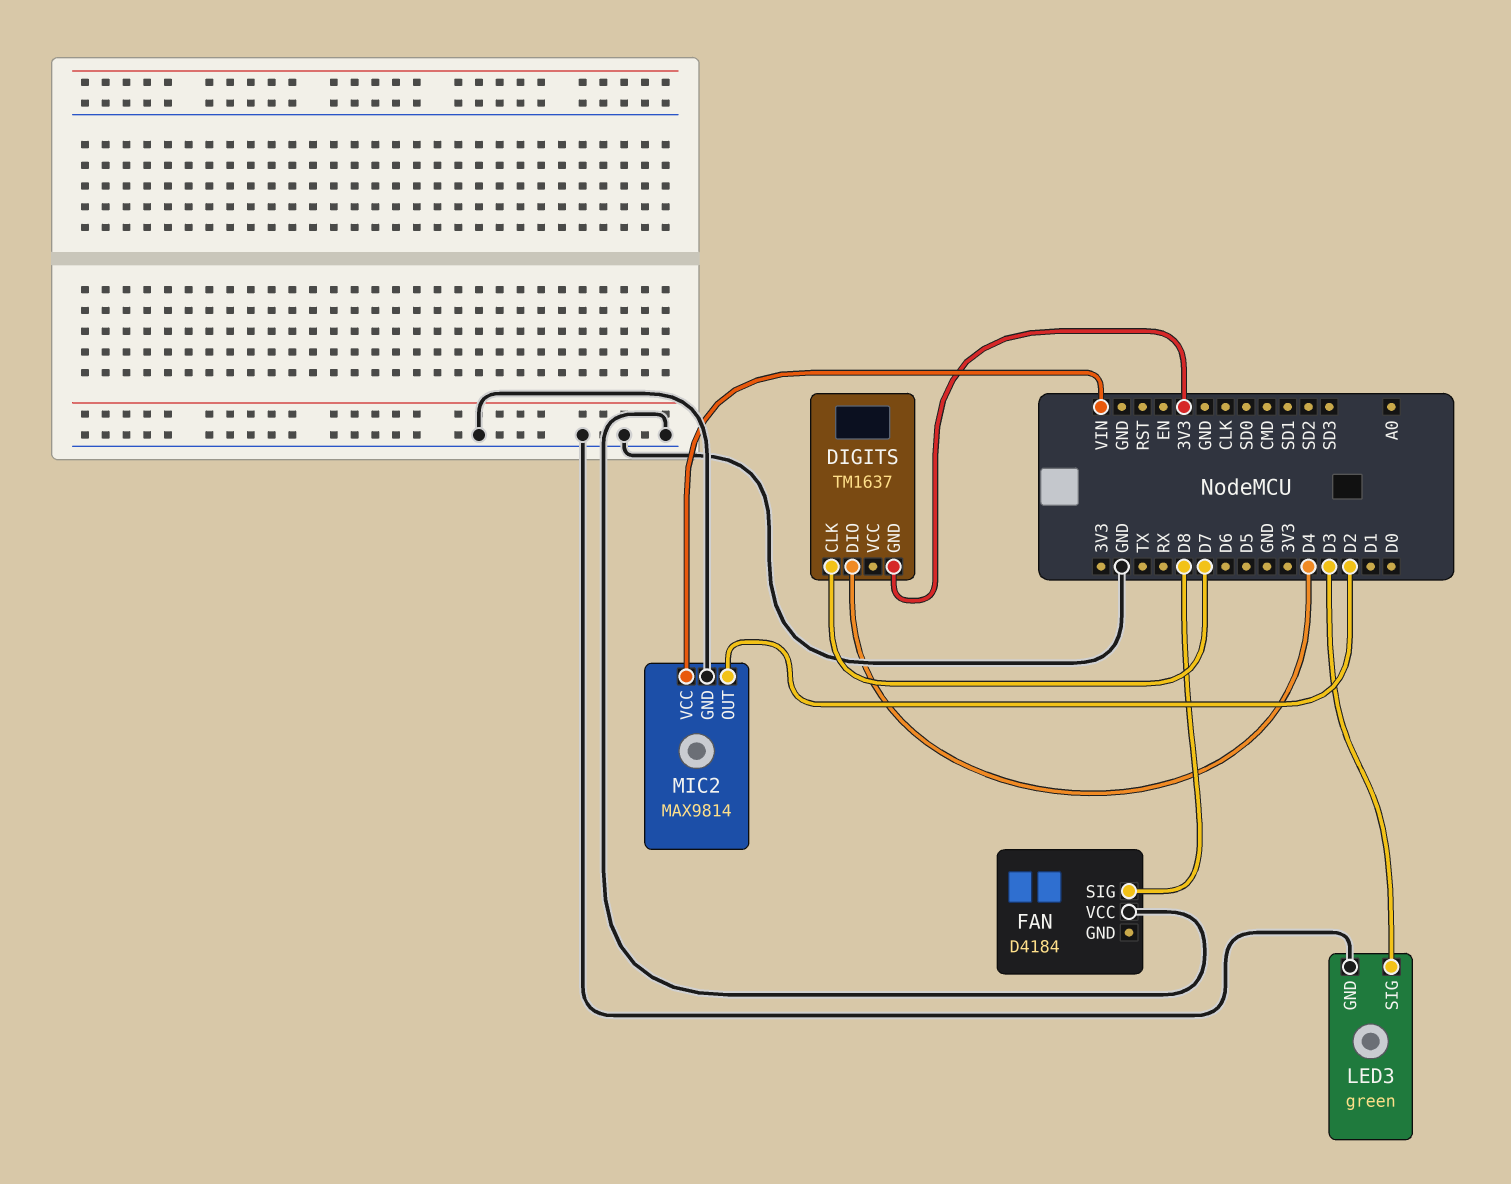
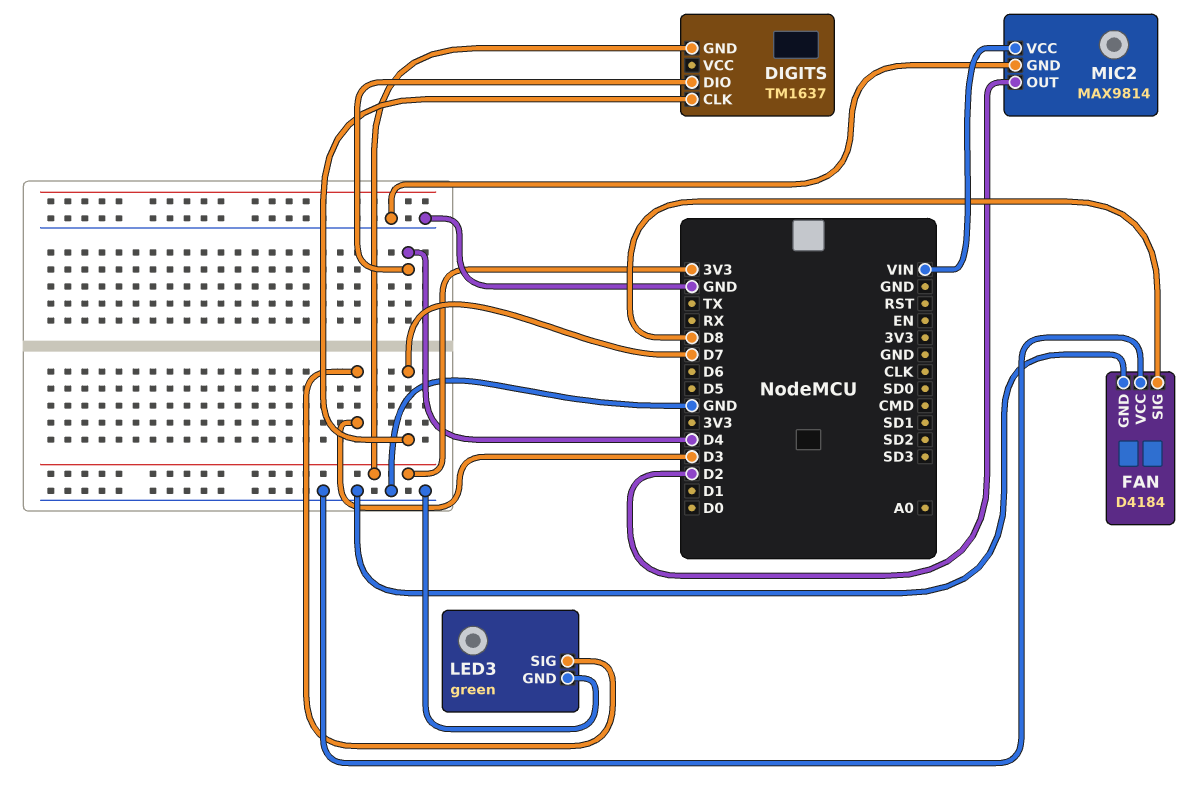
FAN pin GND: none -> GND

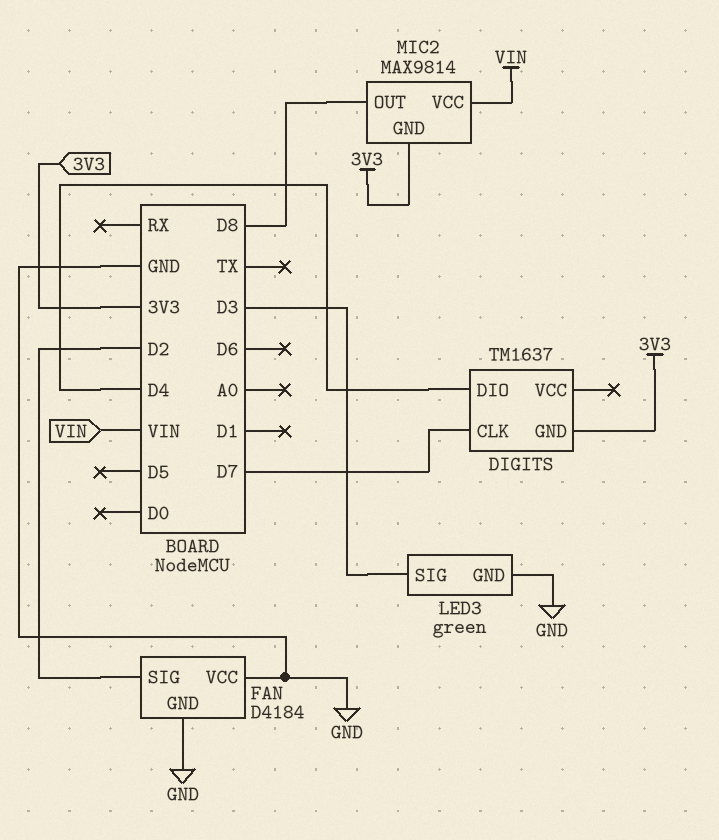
FAN pin SIG: D8 -> D2
MIC2 pin GND: GND -> 3V3
MIC2 pin OUT: D2 -> D8

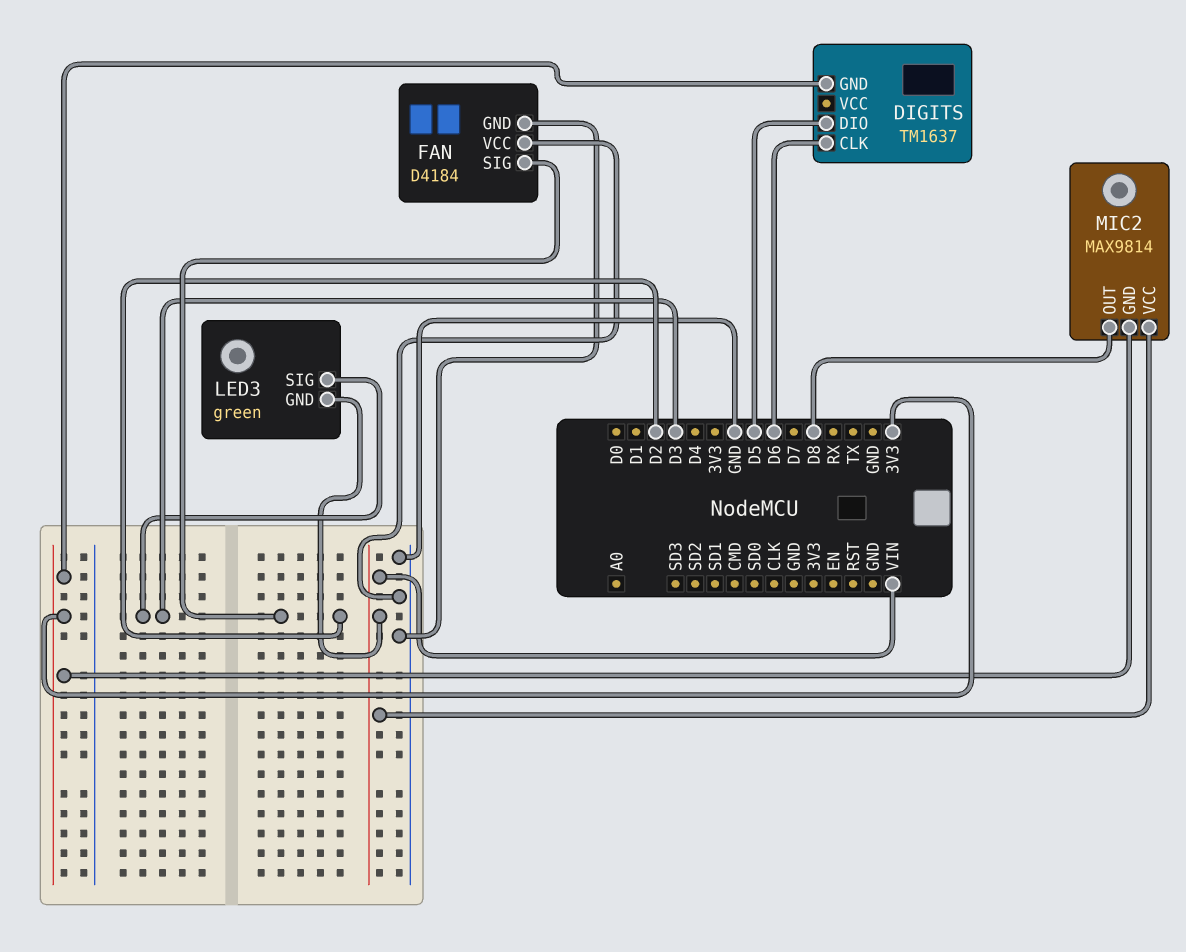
DIGITS pin CLK: D7 -> D6
DIGITS pin DIO: D4 -> D5
LED3 pin GND: GND -> VIN

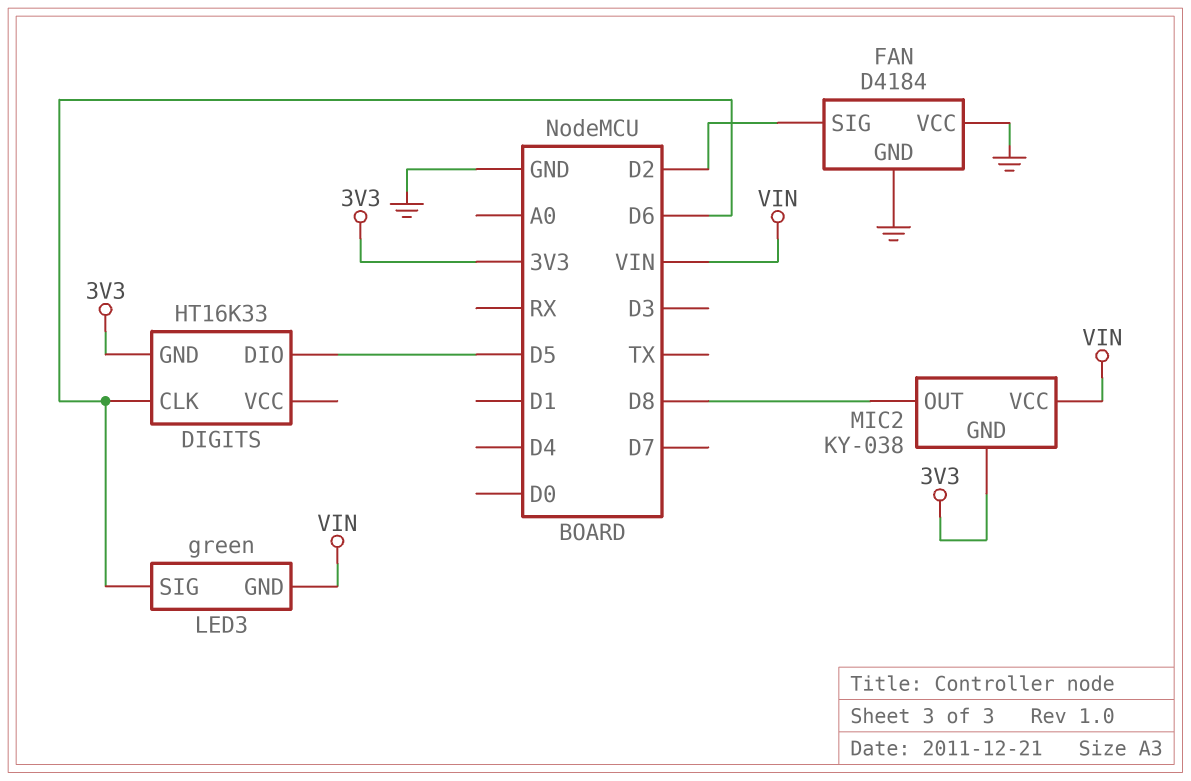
DIGITS: TM1637 -> HT16K33
LED3 pin SIG: D3 -> D6
MIC2: MAX9814 -> KY-038

